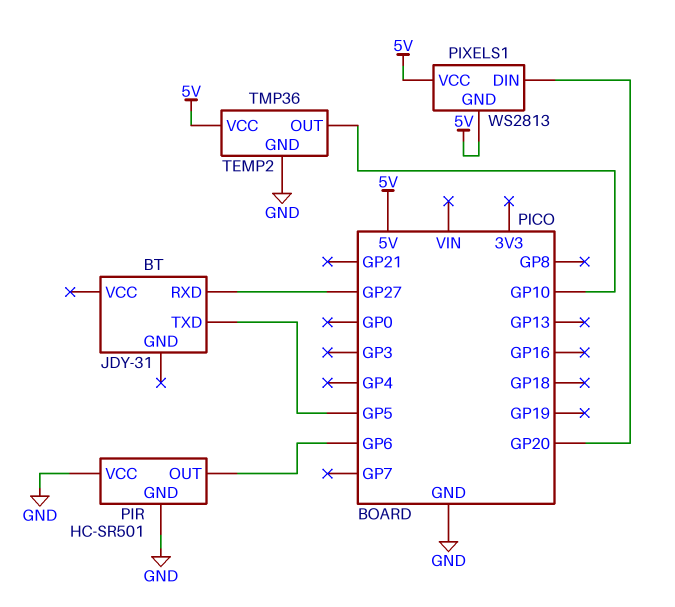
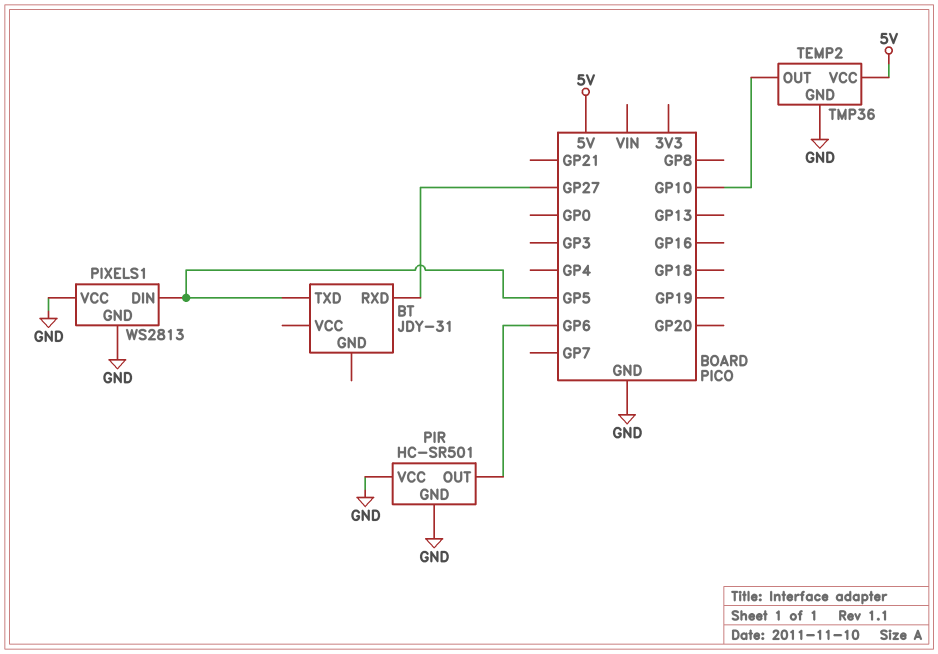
PIXELS1 pin DIN: GP20 -> GP5
PIXELS1 pin GND: 5V -> GND
PIXELS1 pin VCC: 5V -> GND

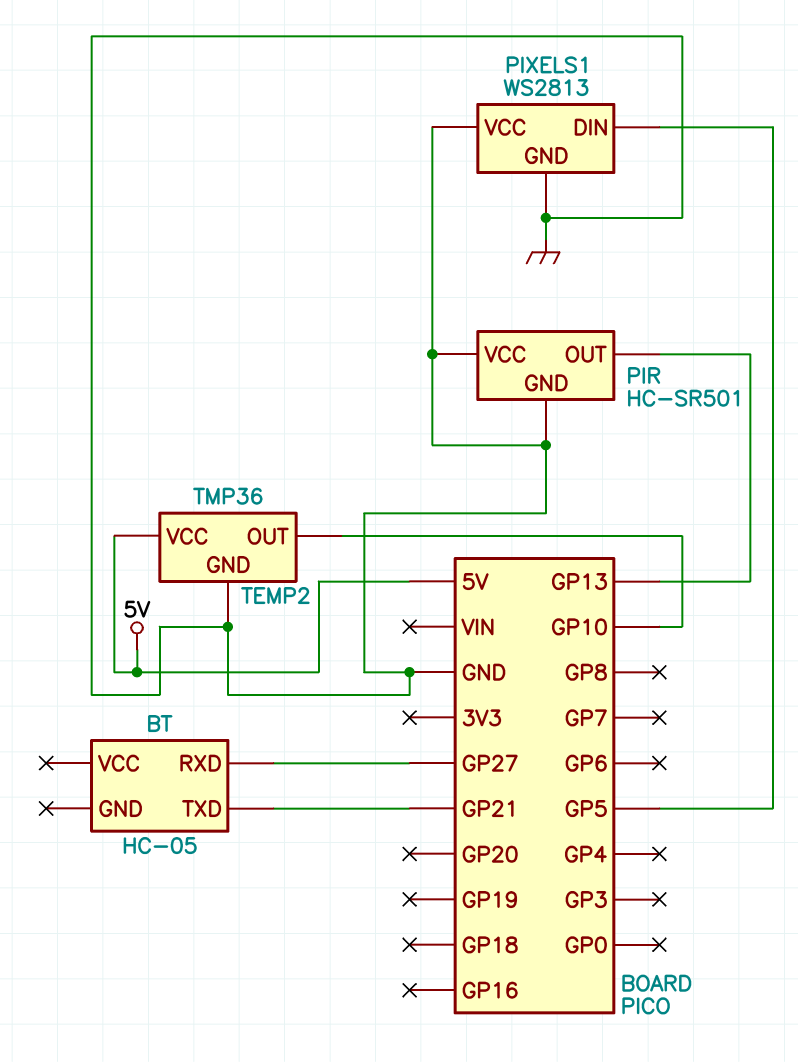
BT: JDY-31 -> HC-05
BT pin TXD: GP5 -> GP21
PIR pin OUT: GP6 -> GP13

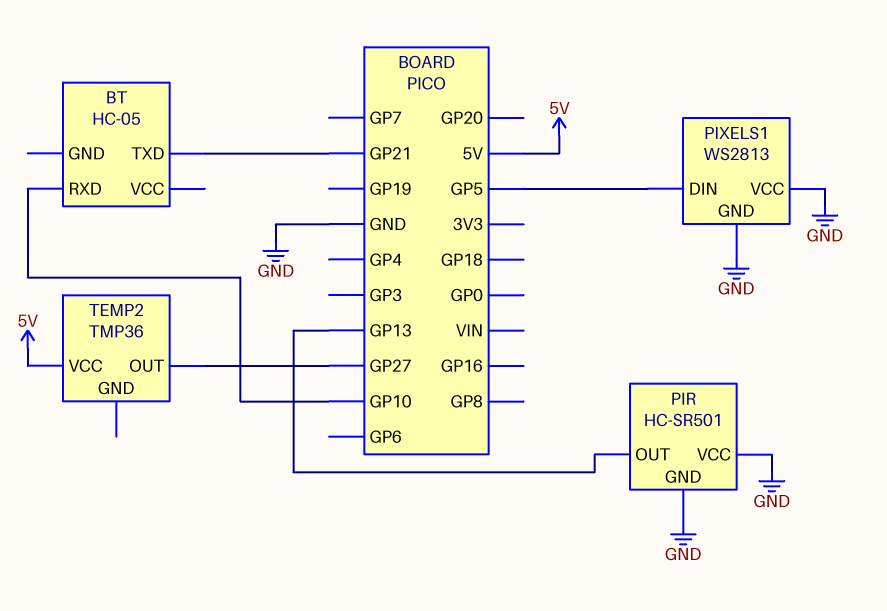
BT pin RXD: GP27 -> GP10
TEMP2 pin GND: GND -> none
TEMP2 pin OUT: GP10 -> GP27

